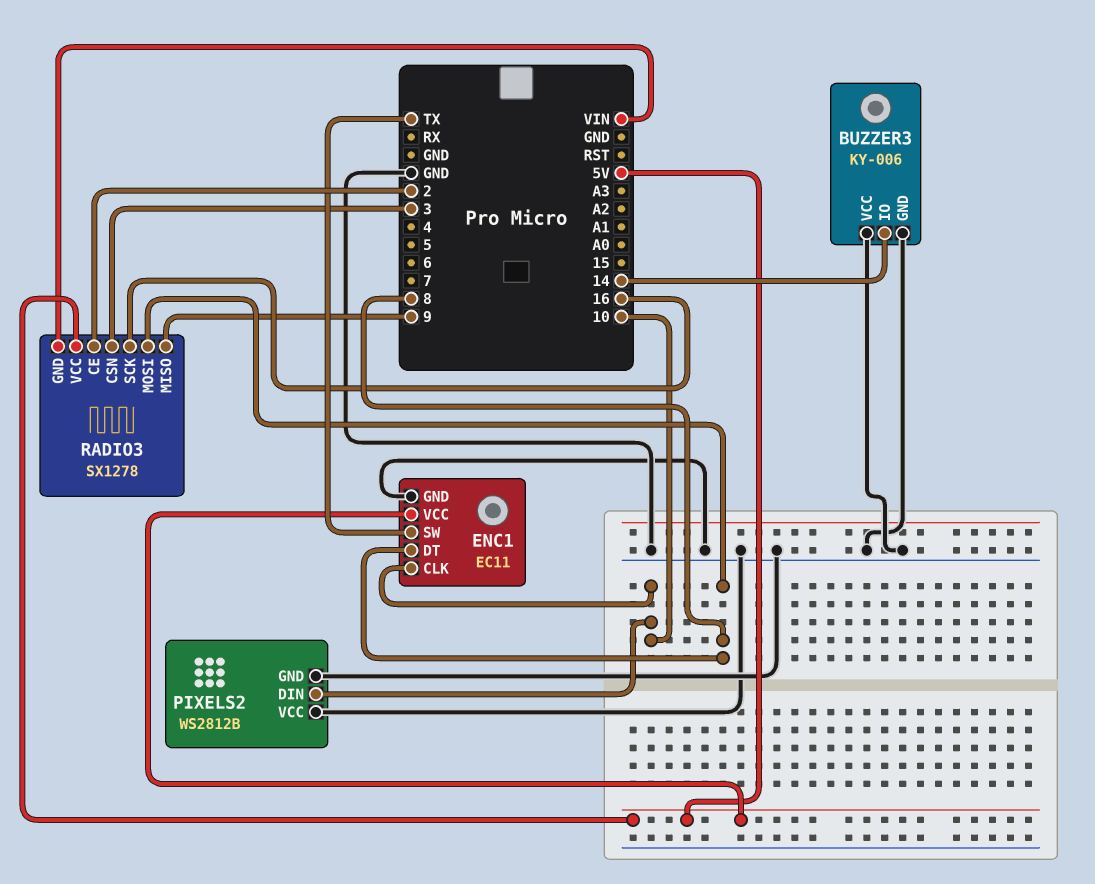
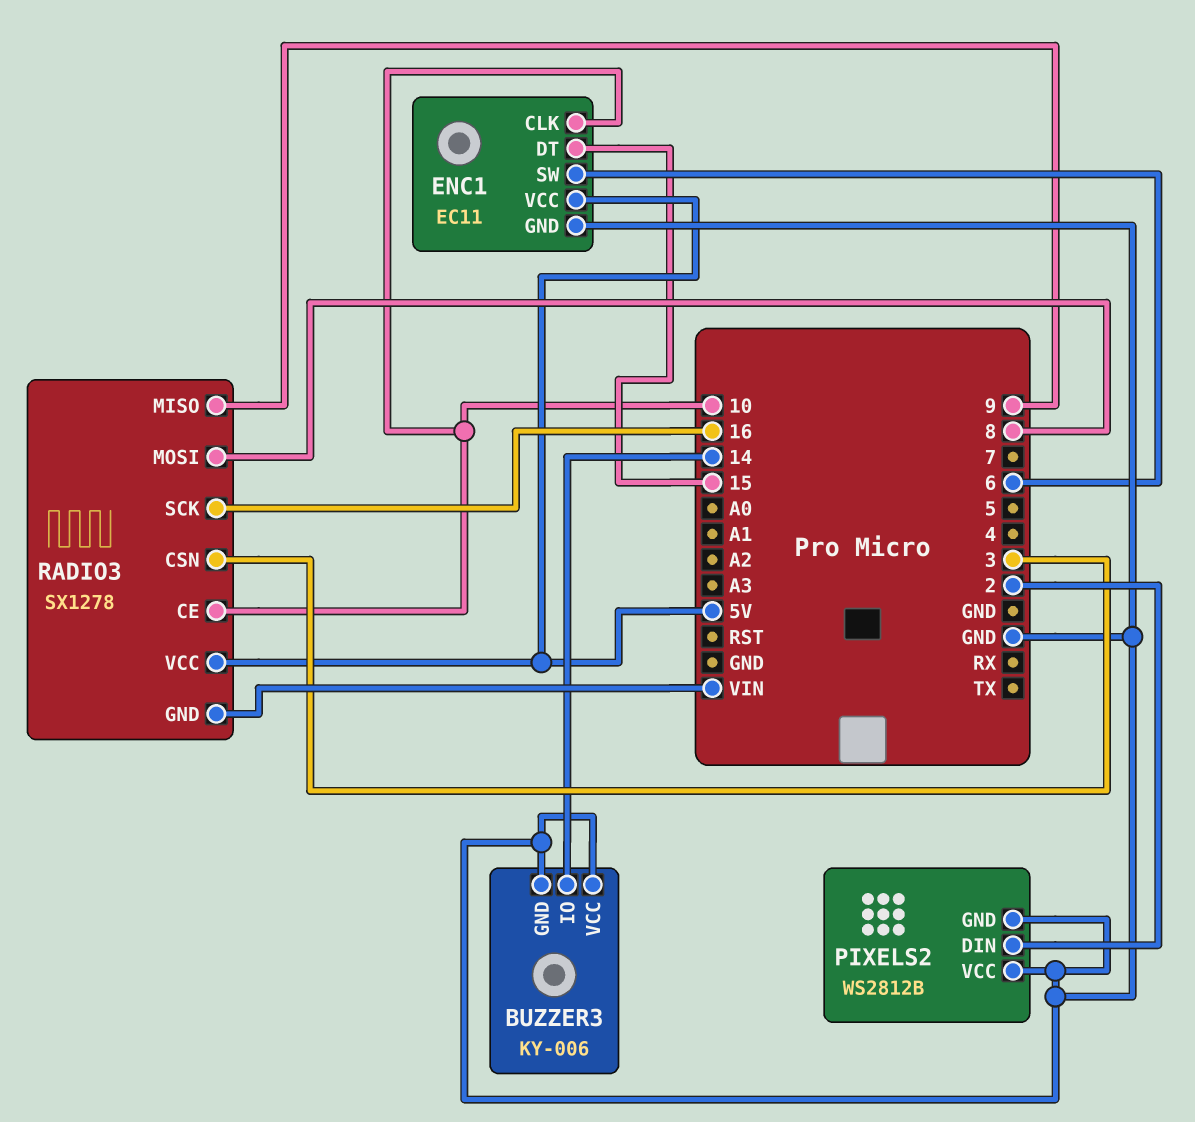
ENC1 pin DT: 8 -> 15
ENC1 pin SW: TX -> 6
PIXELS2 pin DIN: 10 -> 2
RADIO3 pin CE: 2 -> 10

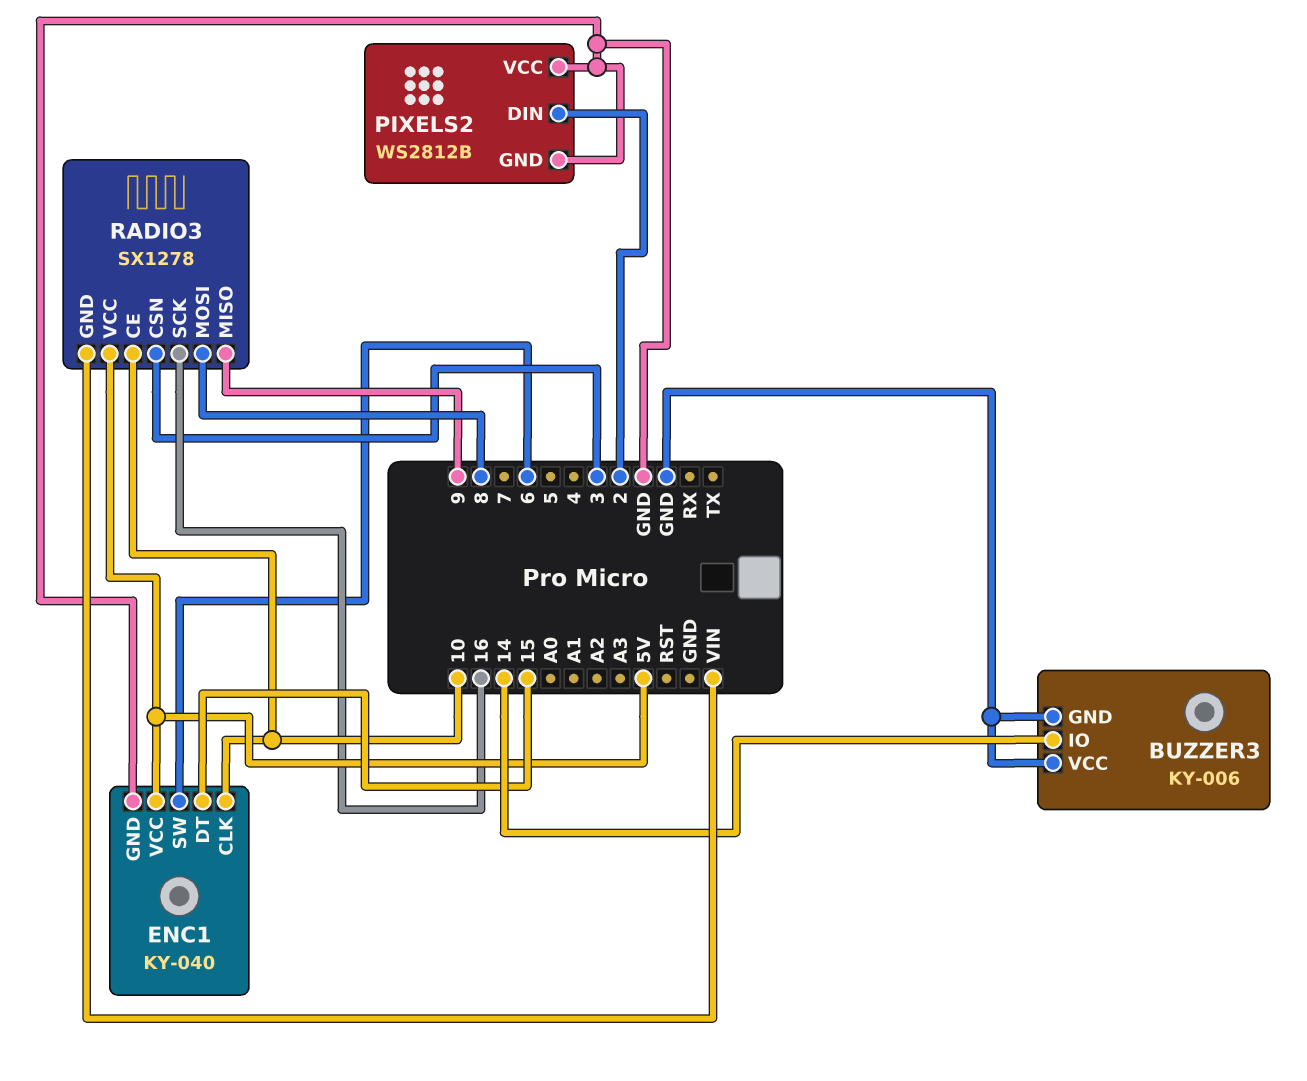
ENC1: EC11 -> KY-040

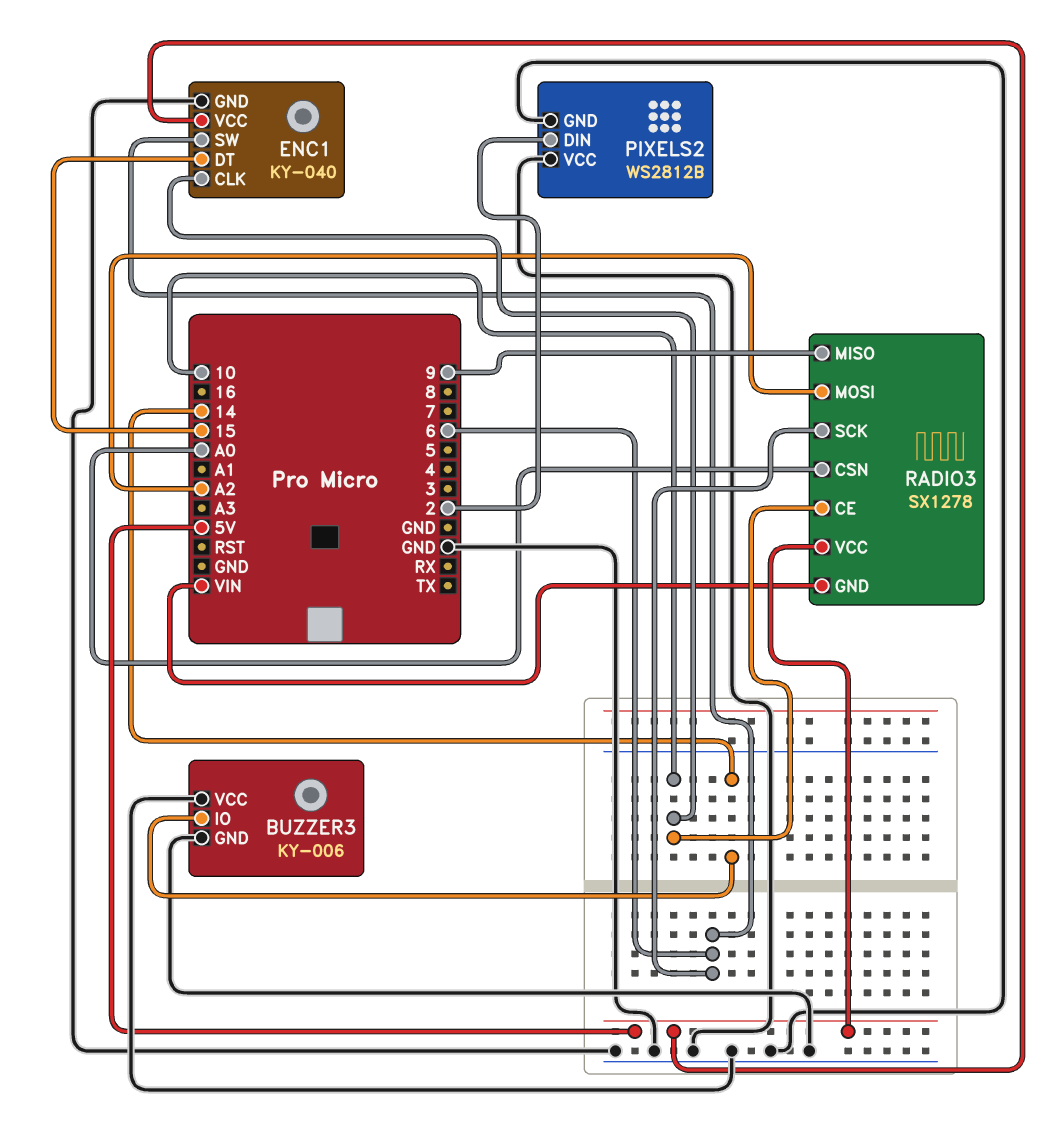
RADIO3 pin CSN: 3 -> A0
RADIO3 pin MOSI: 8 -> A2
RADIO3 pin SCK: 16 -> 6

